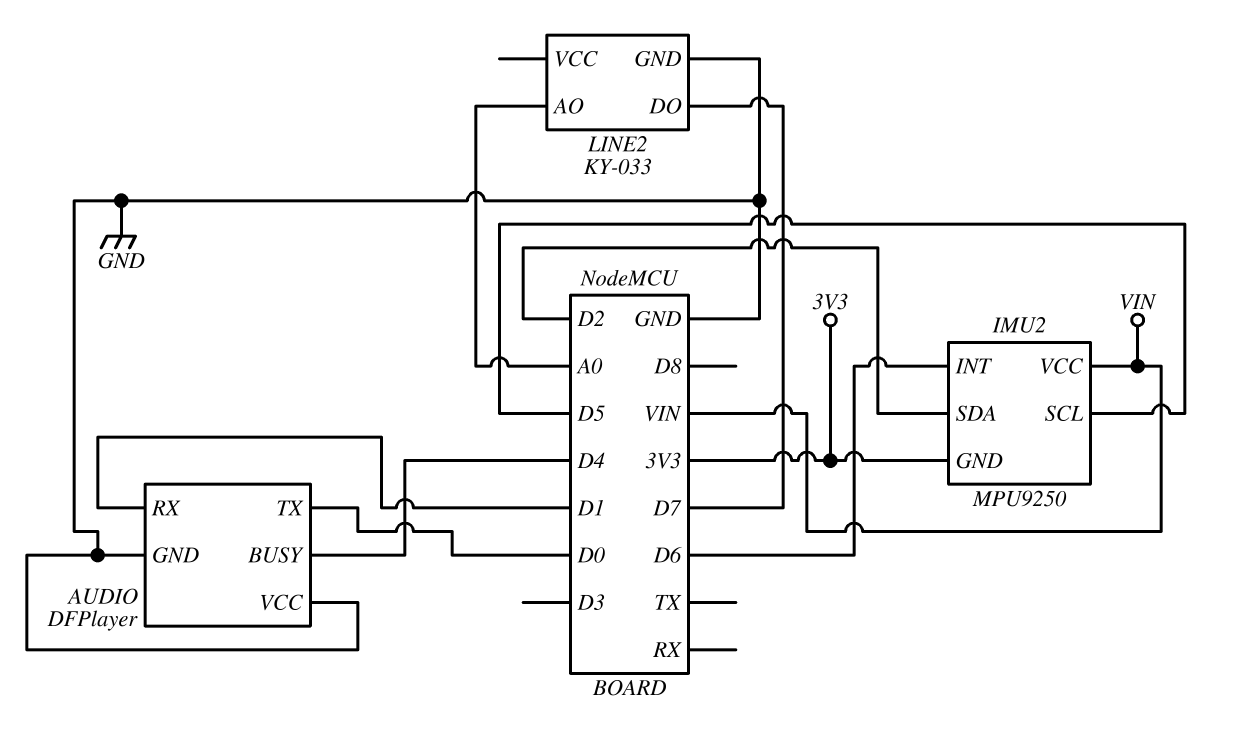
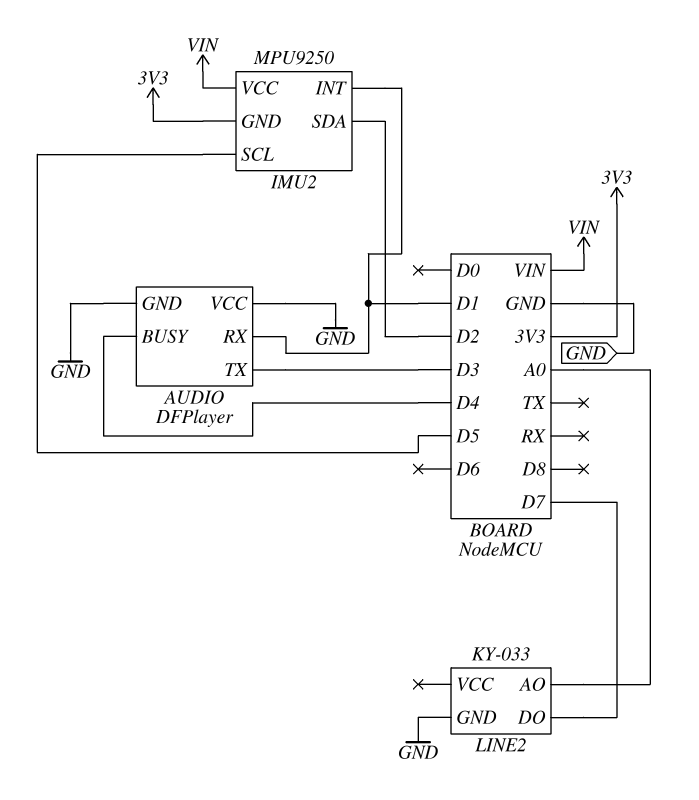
AUDIO pin TX: D0 -> D3
IMU2 pin INT: D6 -> D1

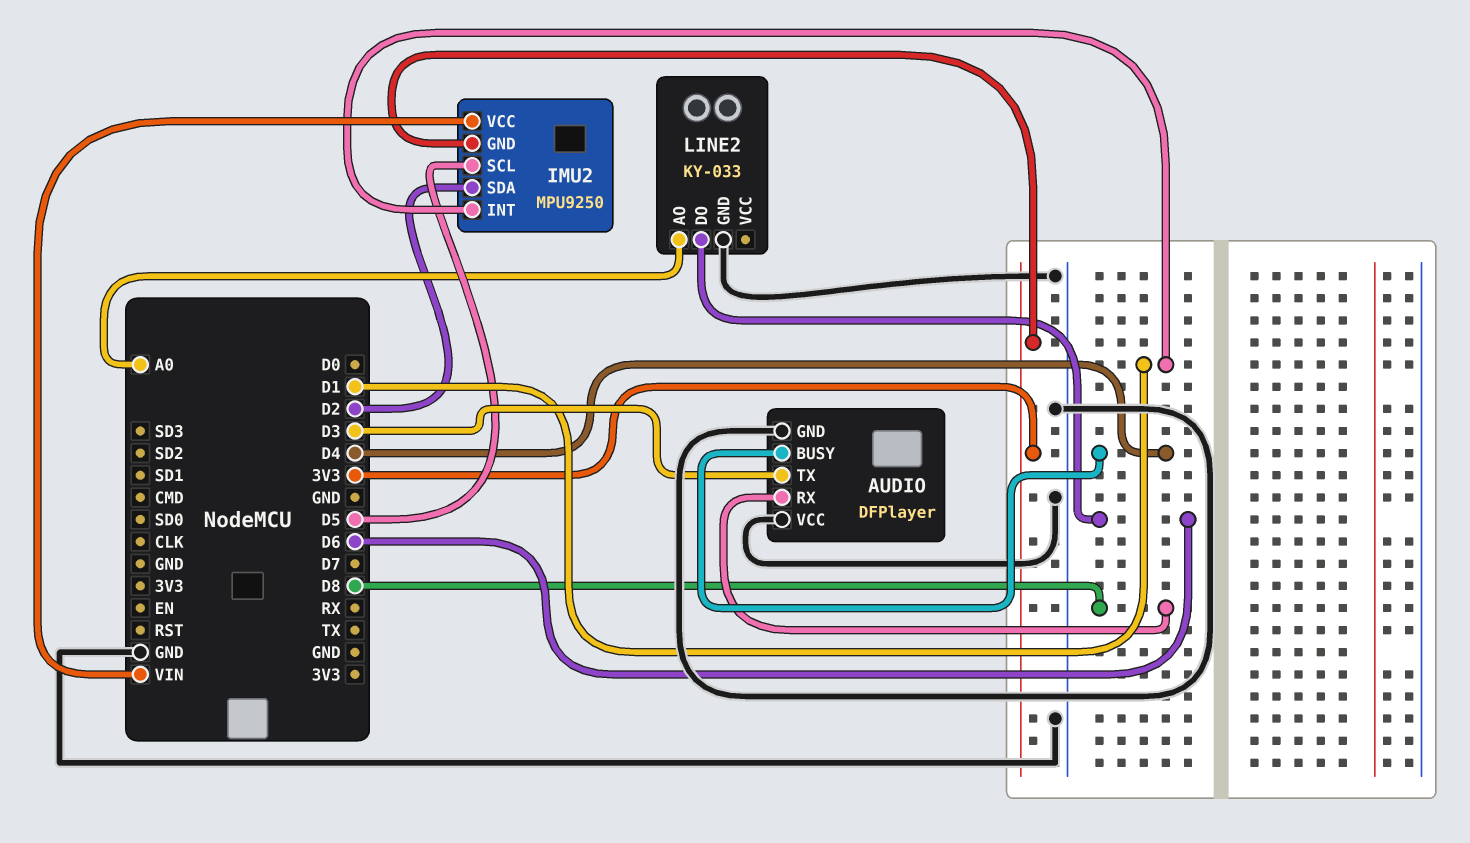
AUDIO pin RX: D1 -> D8
LINE2 pin DO: D7 -> D6

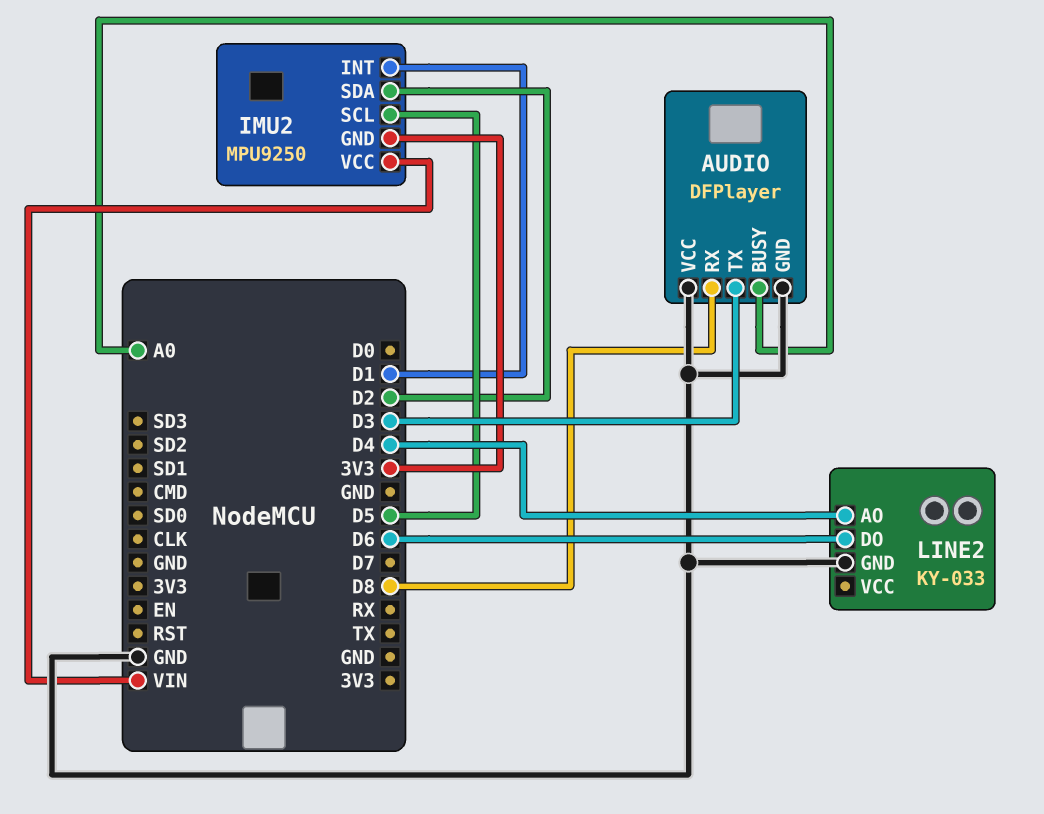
AUDIO pin BUSY: D4 -> A0
LINE2 pin AO: A0 -> D4

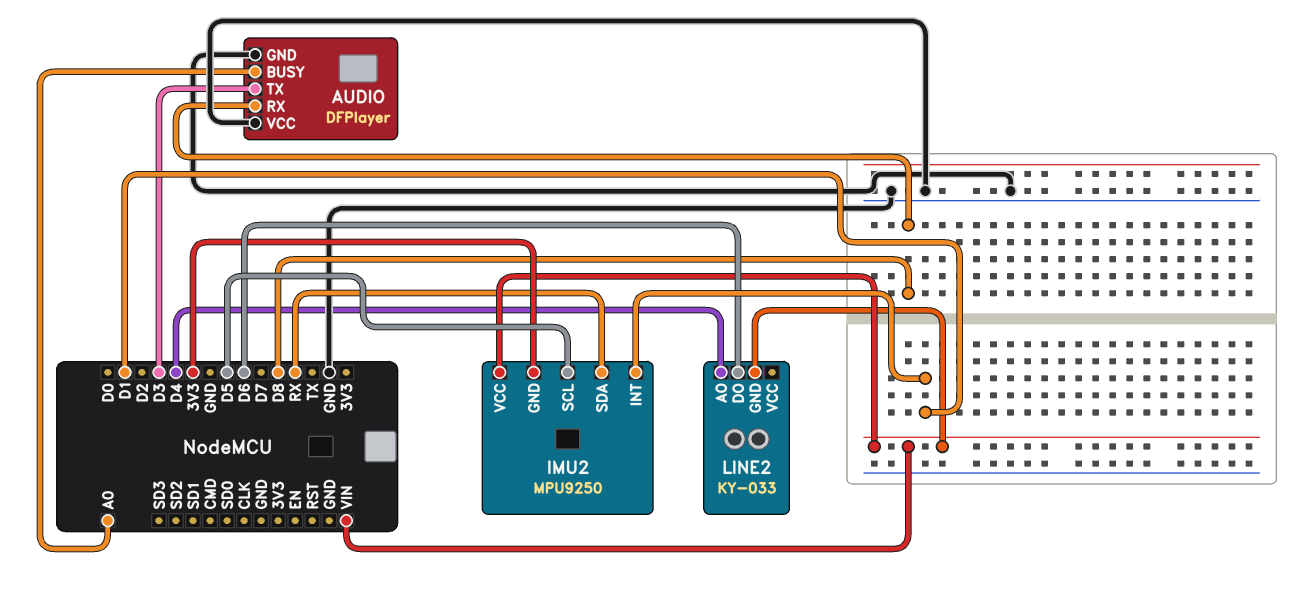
IMU2 pin SDA: D2 -> RX
LINE2 pin GND: GND -> VIN

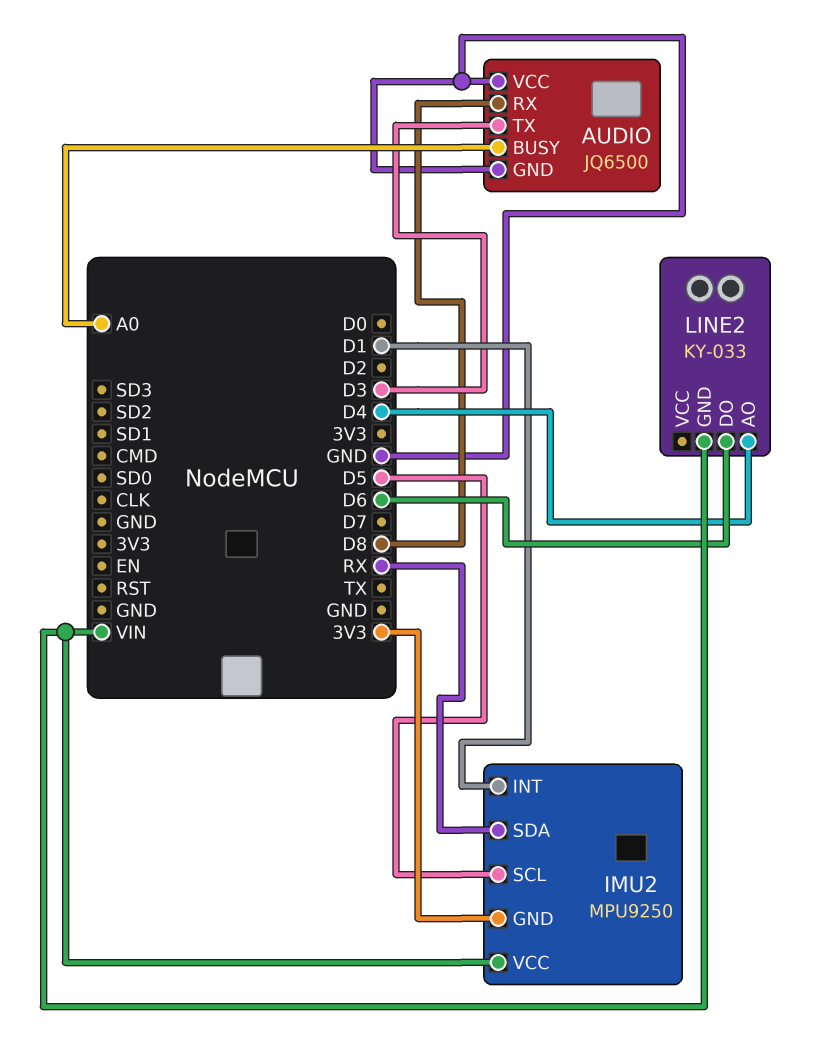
AUDIO: DFPlayer -> JQ6500

